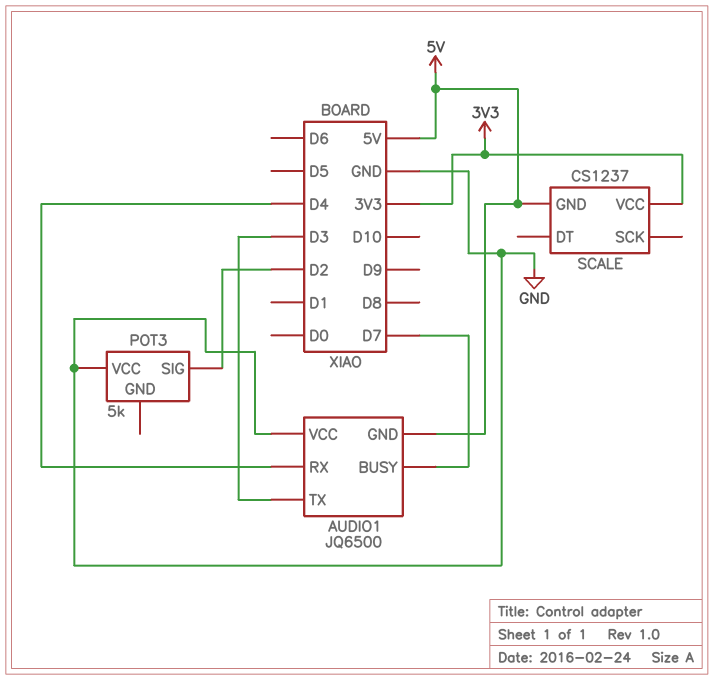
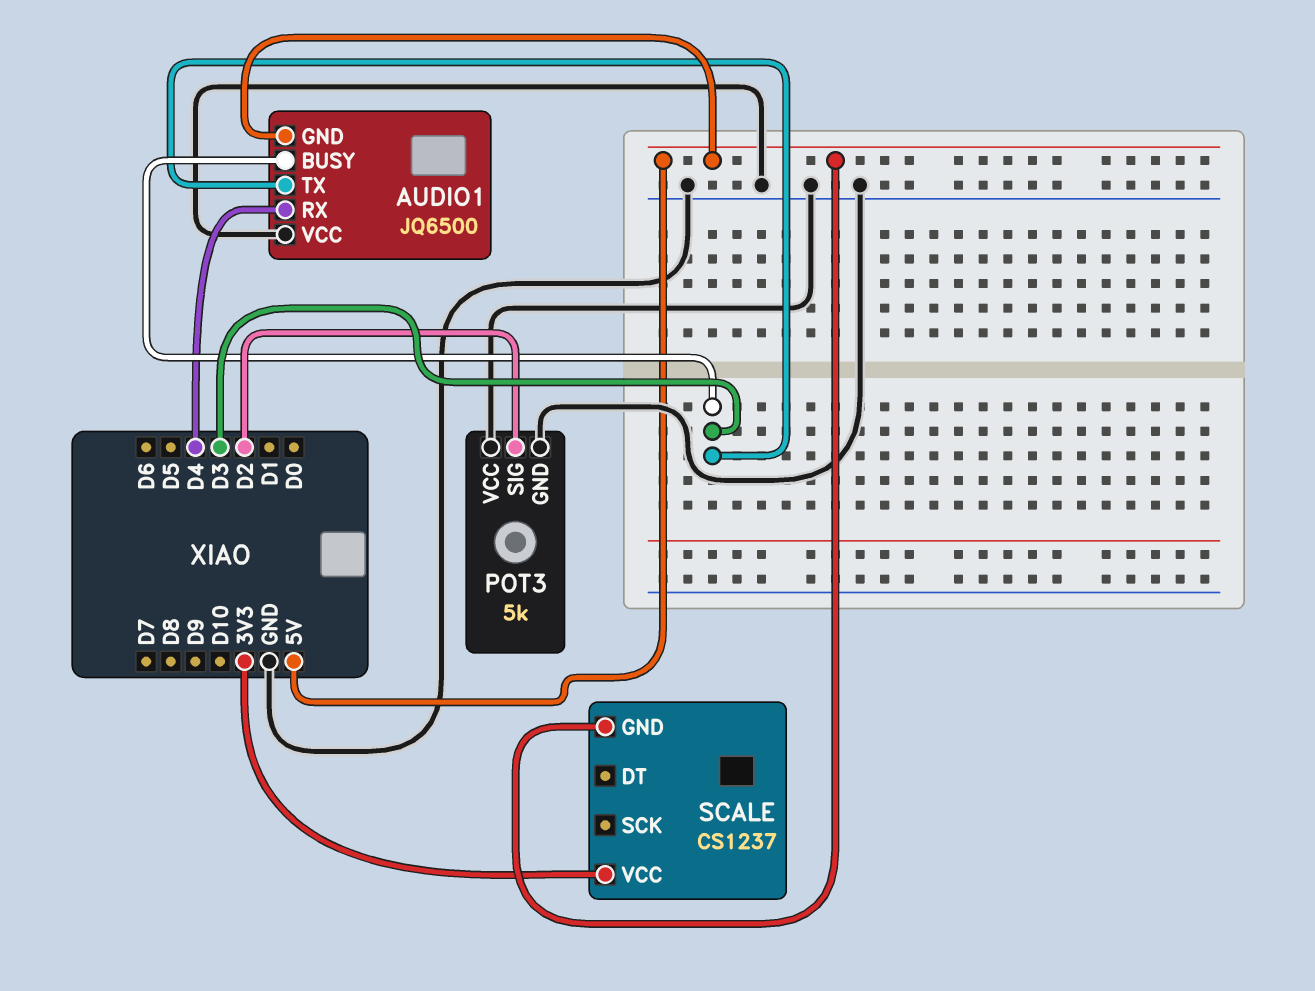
AUDIO1 pin BUSY: D7 -> D3
POT3 pin GND: none -> GND

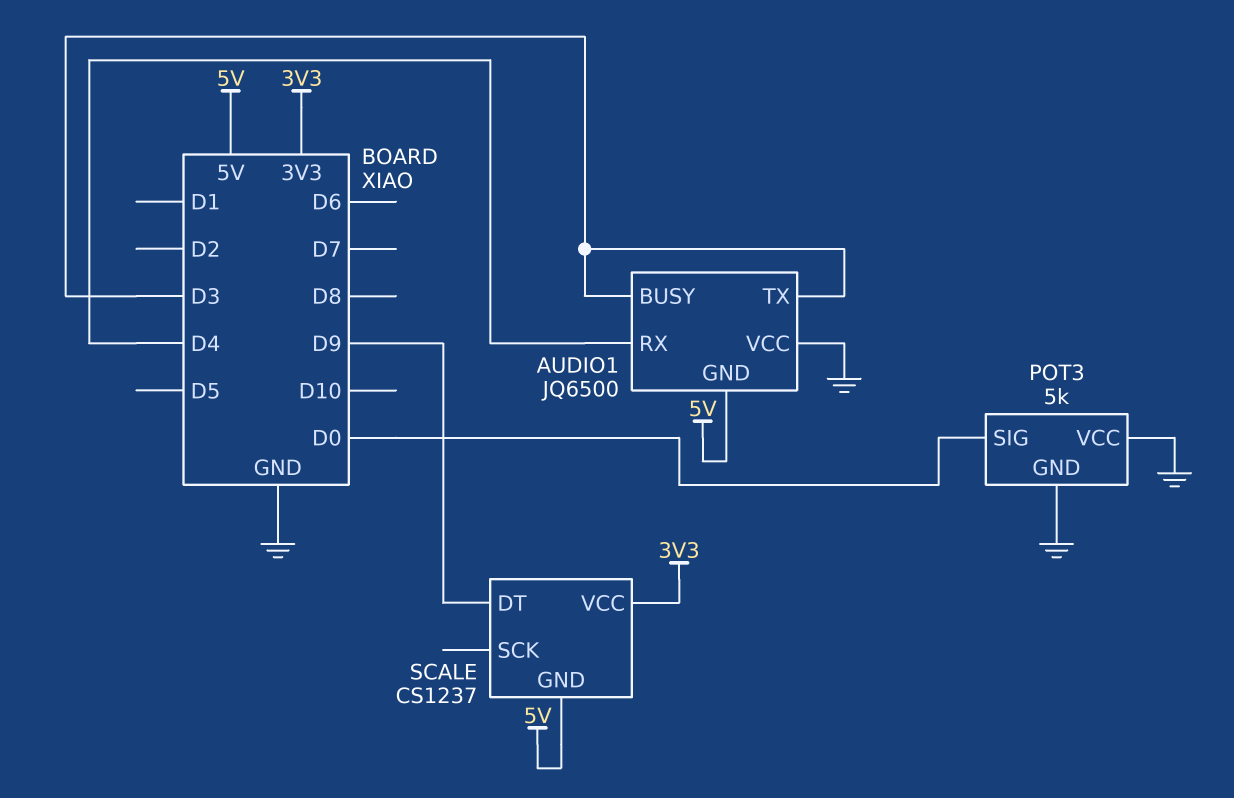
POT3 pin SIG: D2 -> D0
SCALE pin DT: none -> D9

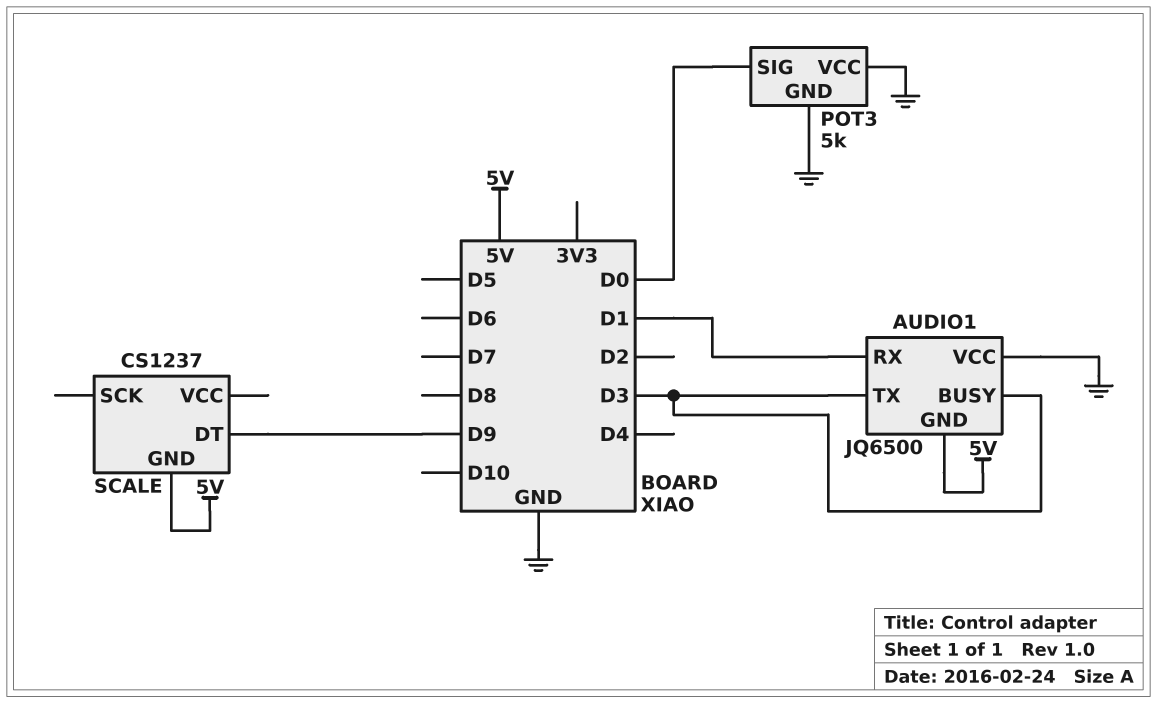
AUDIO1 pin RX: D4 -> D1
SCALE pin VCC: 3V3 -> none

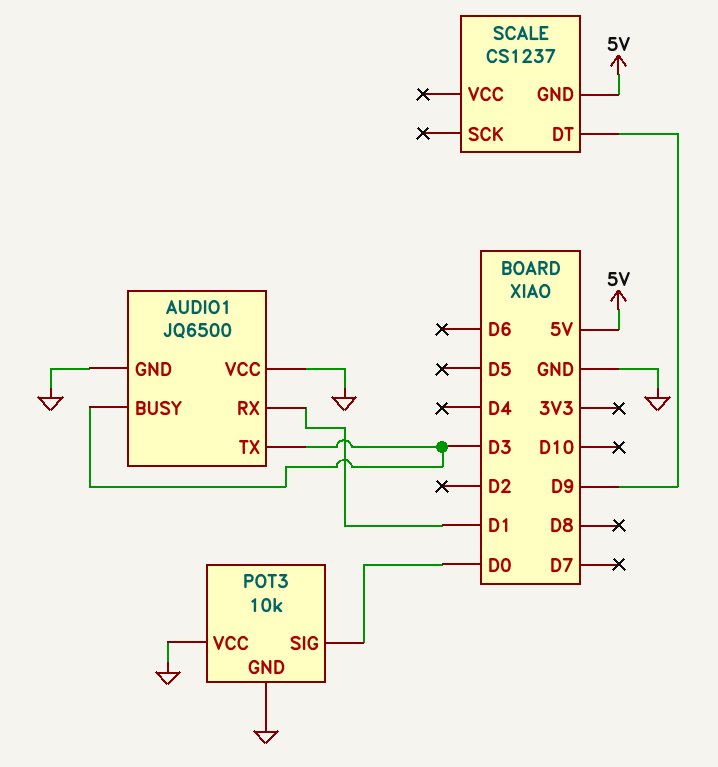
AUDIO1 pin GND: 5V -> GND
POT3: 5k -> 10k

